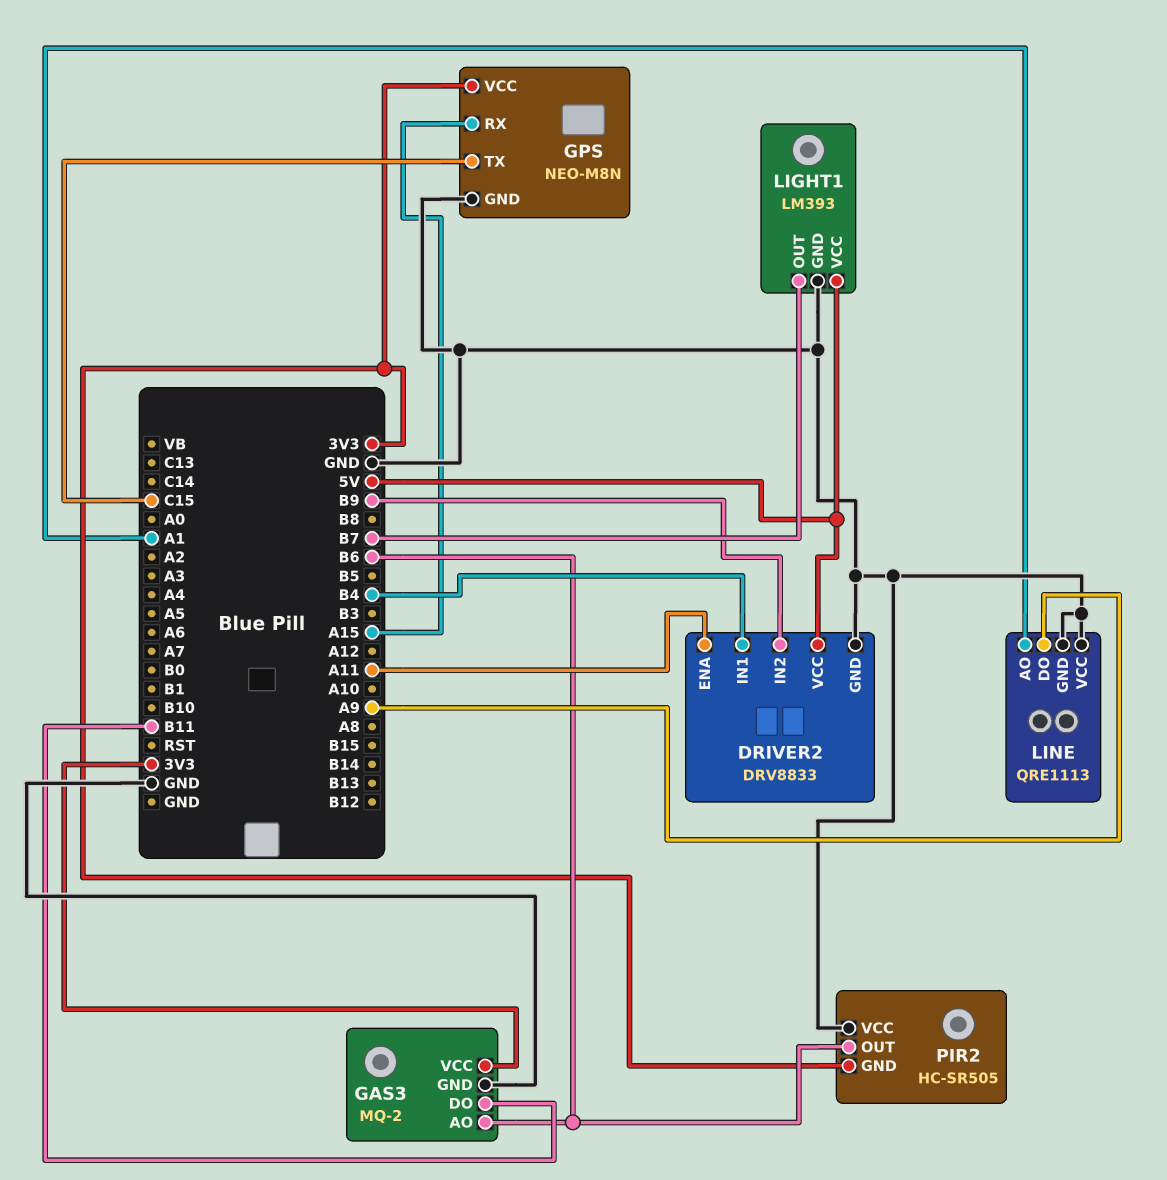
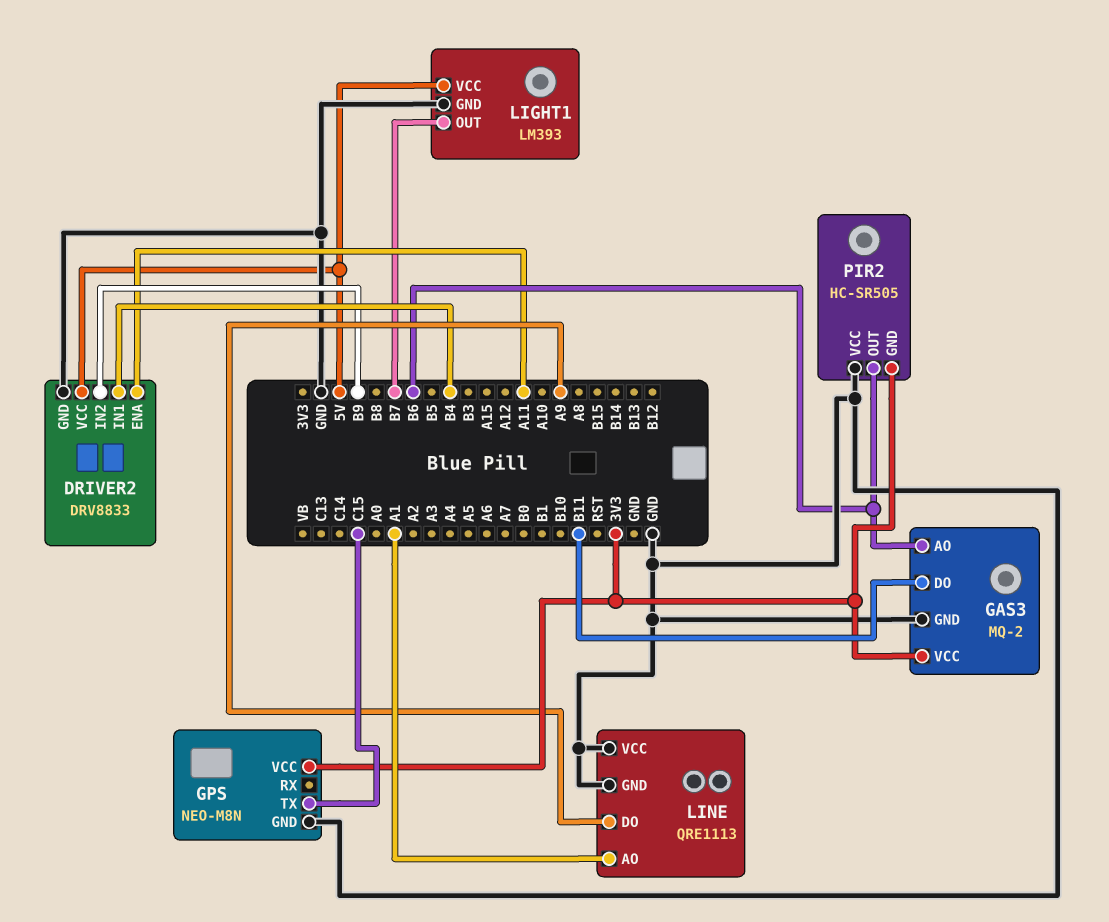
GPS pin RX: A15 -> none

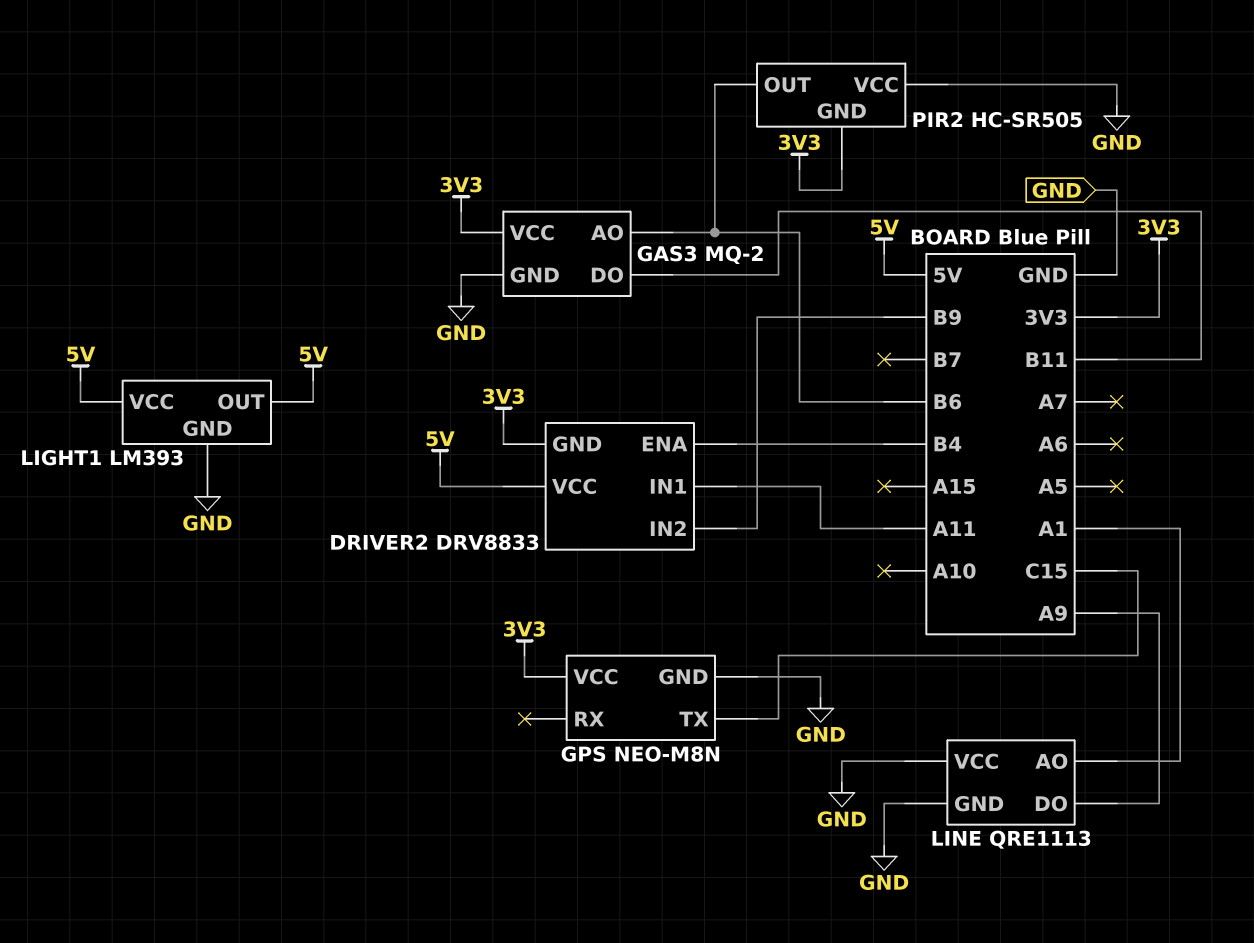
DRIVER2 pin ENA: A11 -> B4
DRIVER2 pin GND: GND -> 3V3
DRIVER2 pin IN1: B4 -> A11
LIGHT1 pin OUT: B7 -> 5V

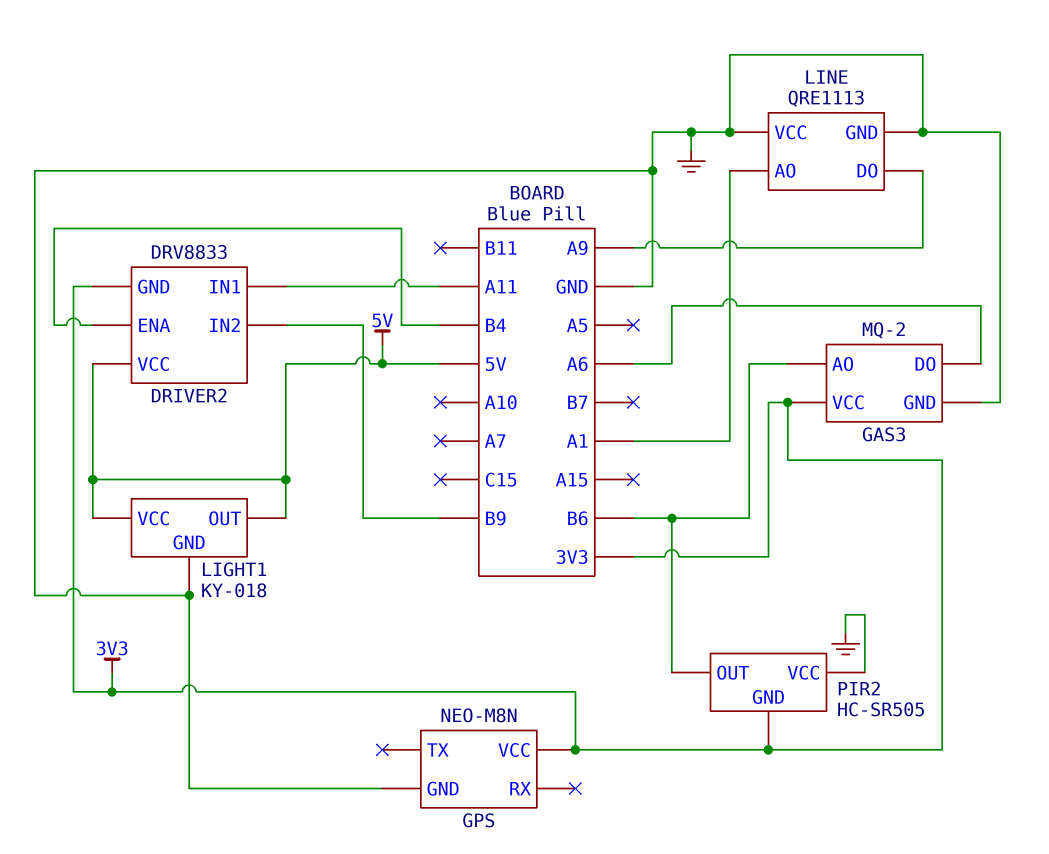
GAS3 pin DO: B11 -> A6
GPS pin TX: C15 -> none
LIGHT1: LM393 -> KY-018

